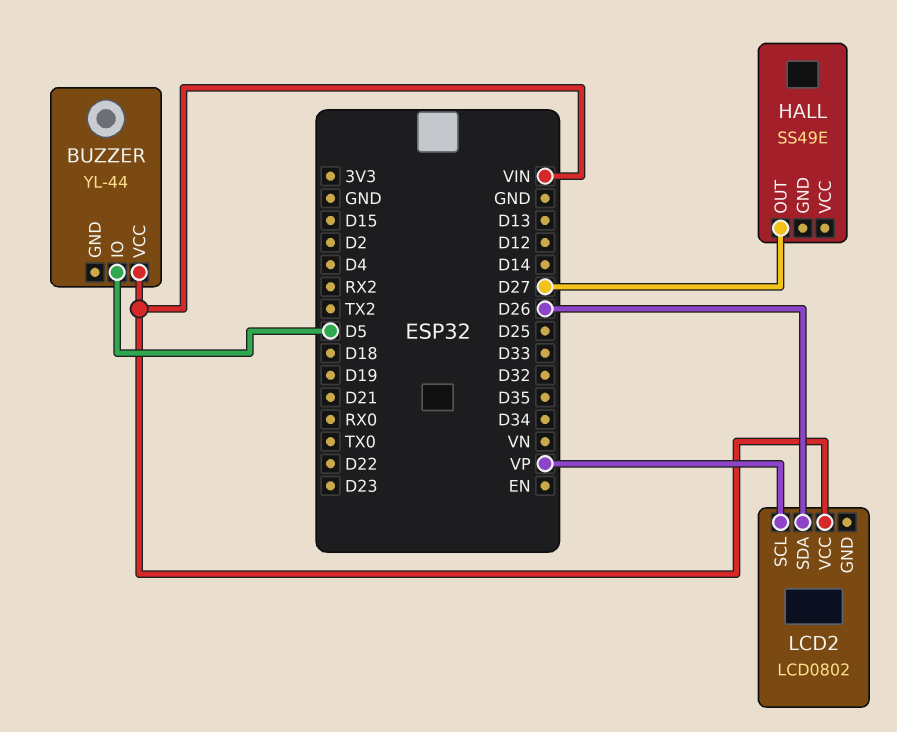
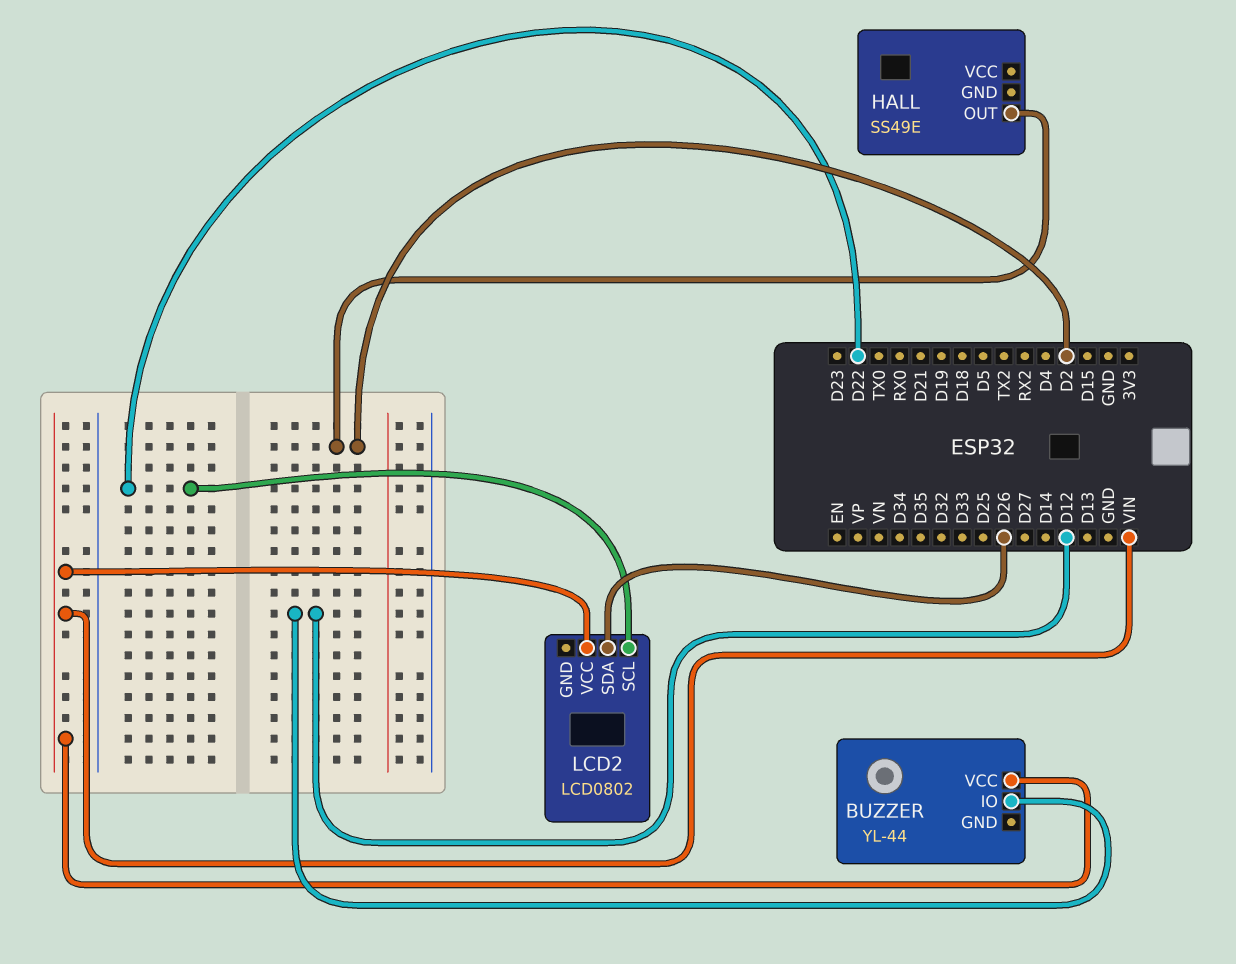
BUZZER pin IO: D5 -> D12
HALL pin OUT: D27 -> D2
LCD2 pin SCL: VP -> D22

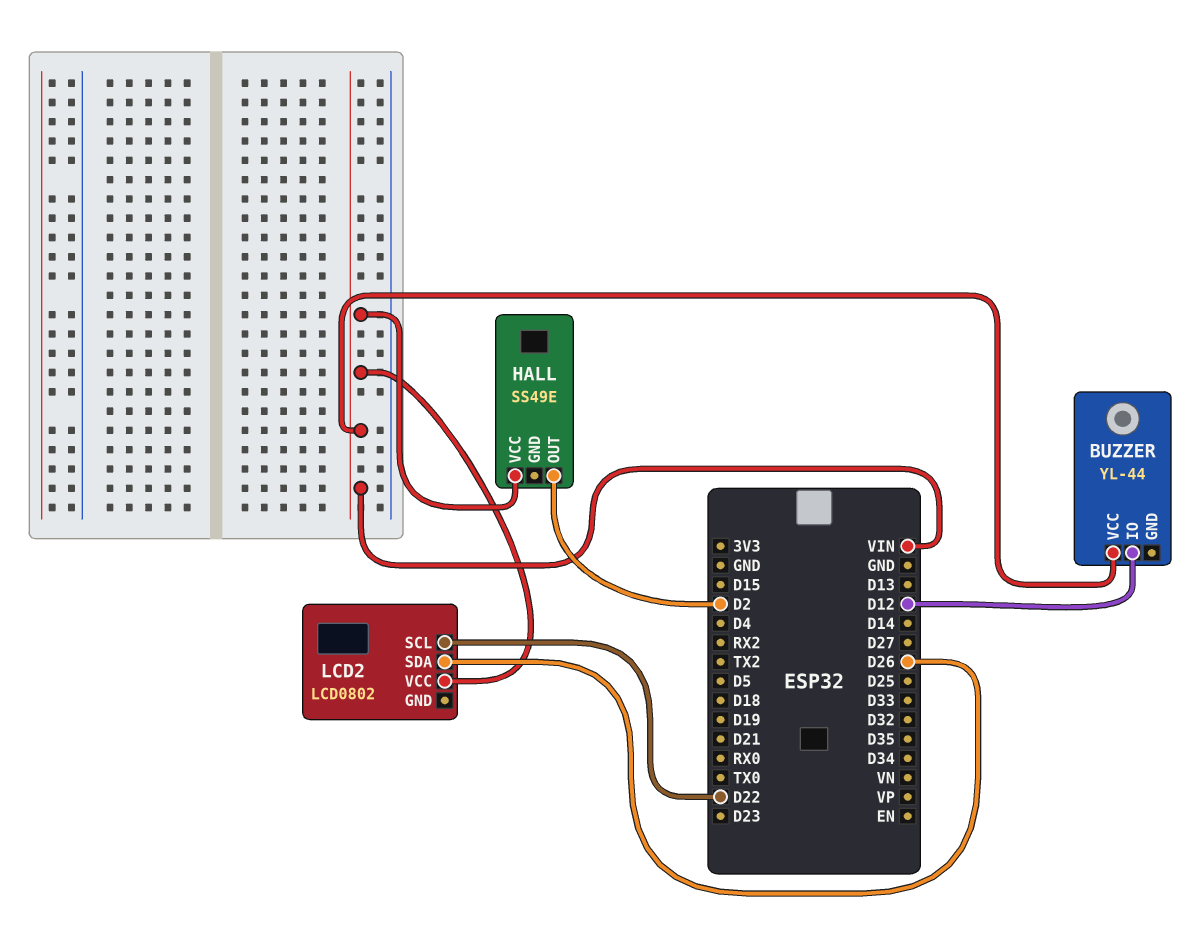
HALL pin VCC: none -> VIN

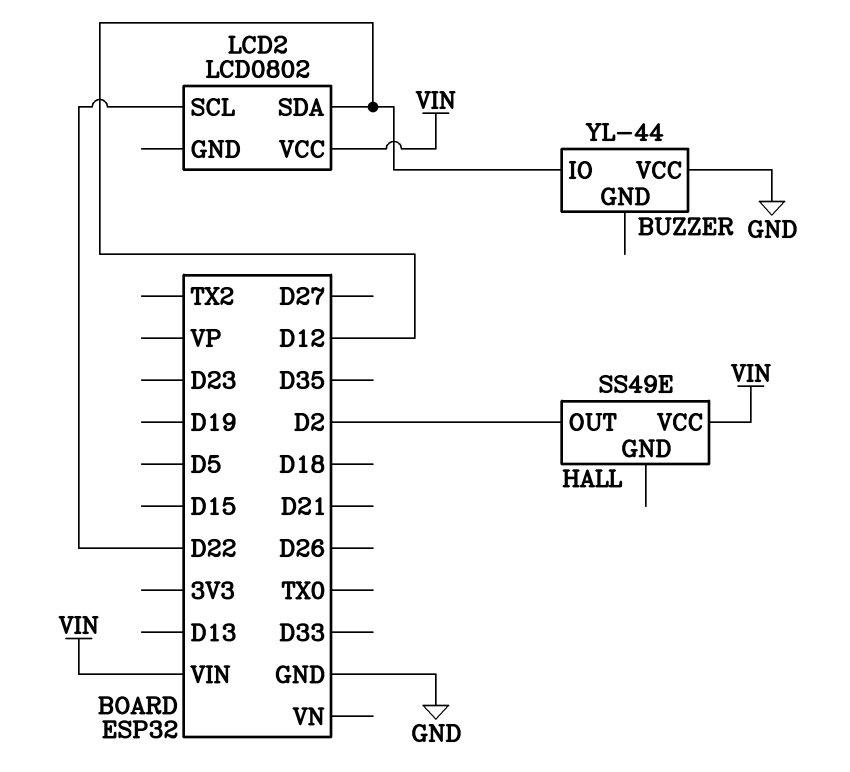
BUZZER pin VCC: VIN -> GND
LCD2 pin SDA: D26 -> D12

